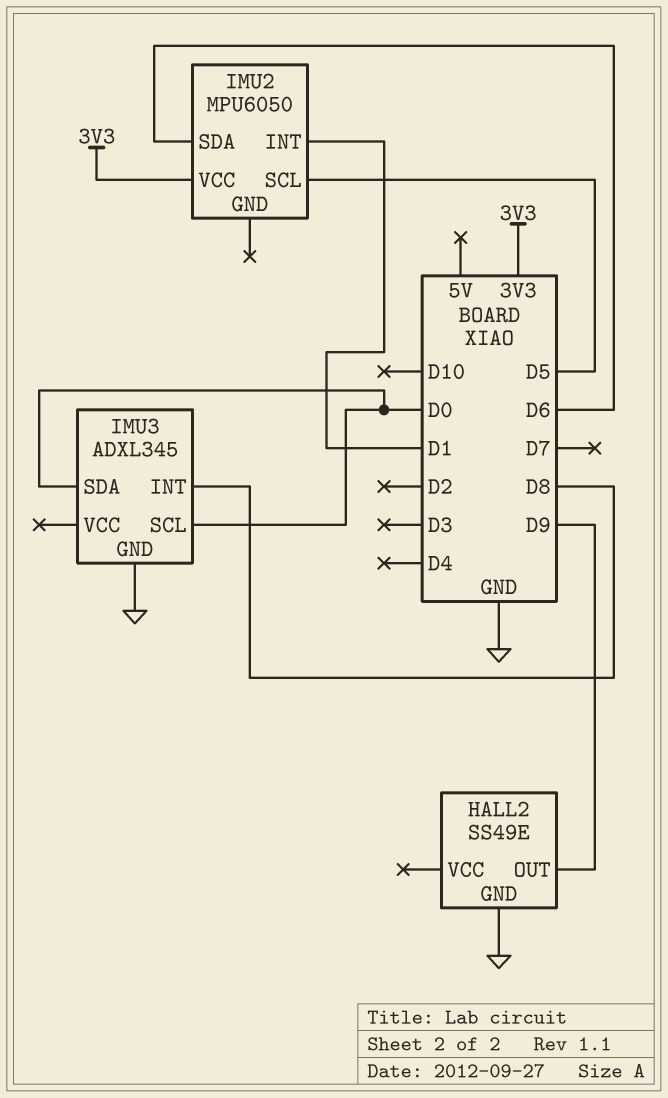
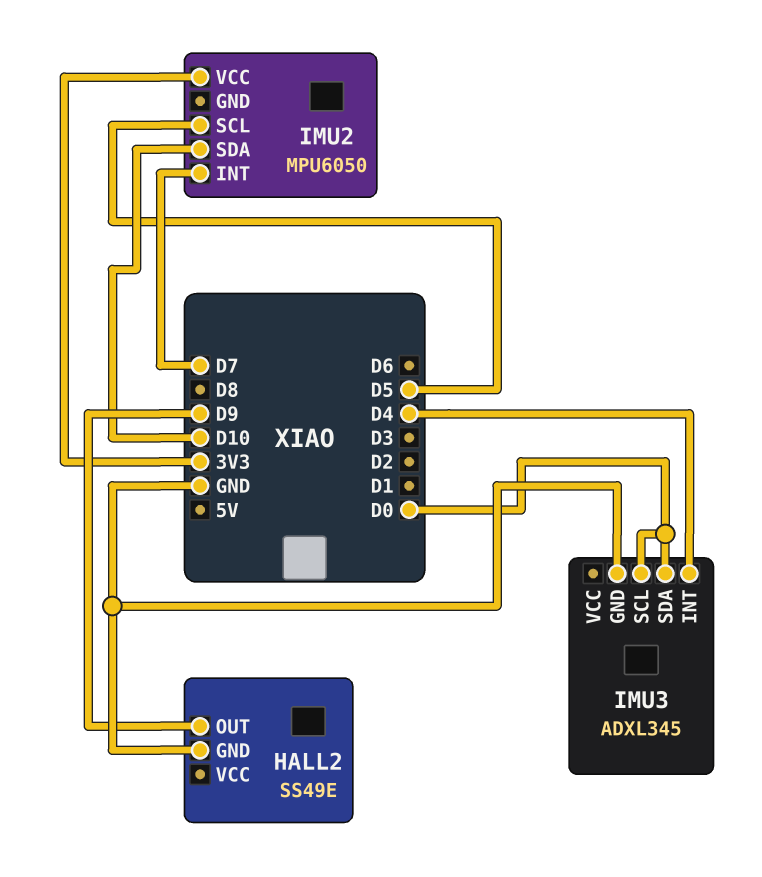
IMU2 pin INT: D1 -> D7
IMU2 pin SDA: D6 -> D10
IMU3 pin INT: D8 -> D4

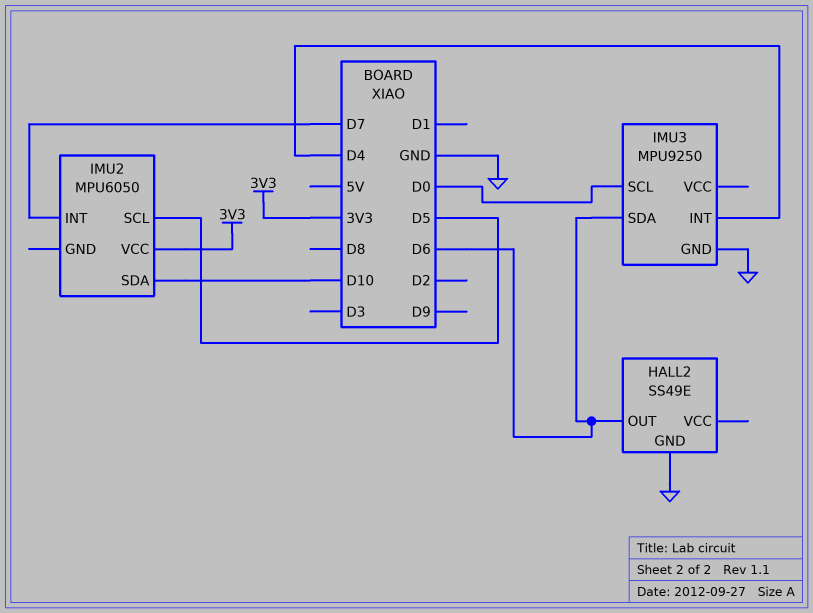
HALL2 pin OUT: D9 -> D6
IMU3: ADXL345 -> MPU9250
IMU3 pin SDA: D0 -> D6

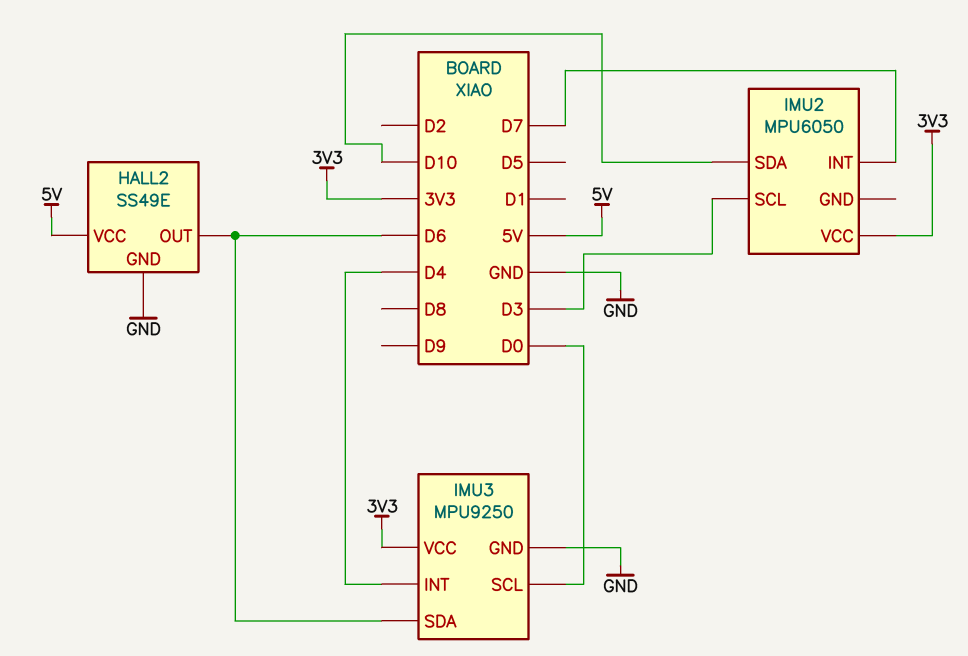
HALL2 pin VCC: none -> 5V
IMU2 pin SCL: D5 -> D3
IMU3 pin VCC: none -> 3V3

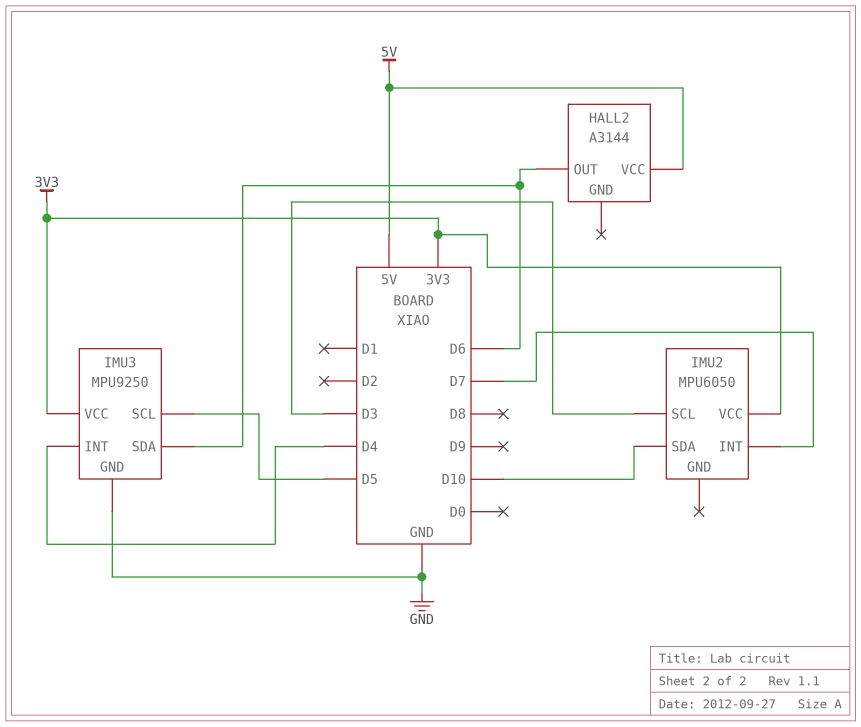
HALL2: SS49E -> A3144
HALL2 pin GND: GND -> none
IMU3 pin SCL: D0 -> D5

